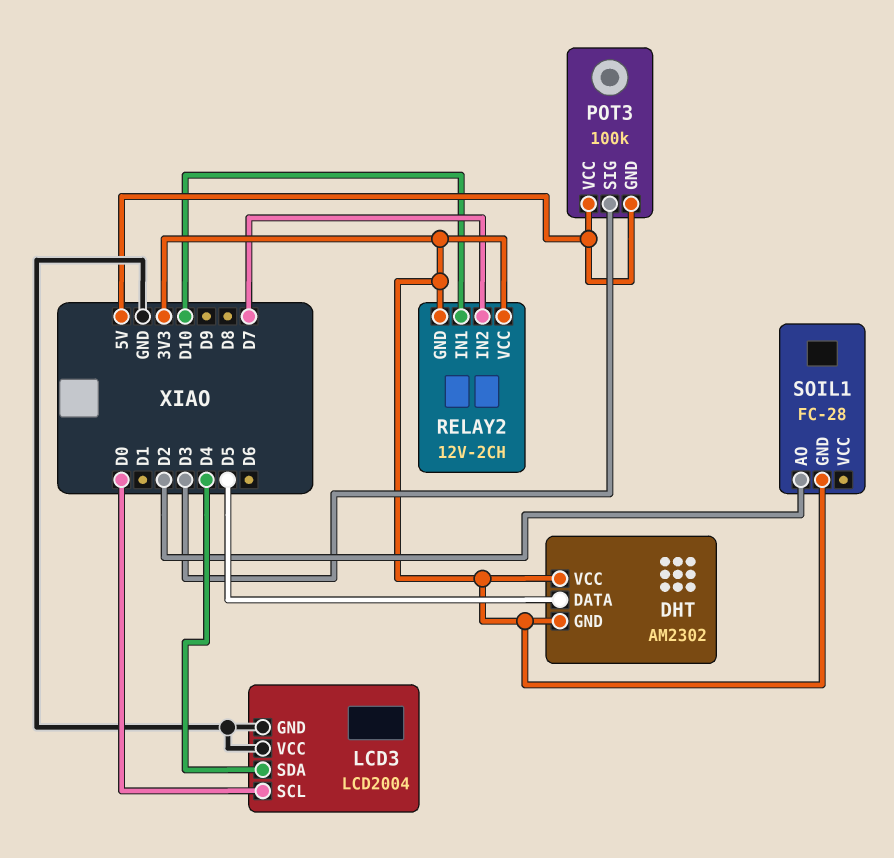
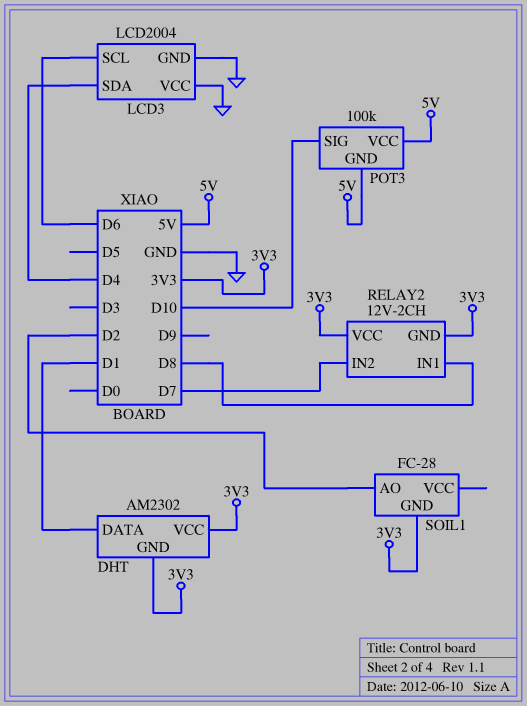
DHT pin DATA: D5 -> D1
LCD3 pin SCL: D0 -> D6
POT3 pin SIG: D3 -> D10
RELAY2 pin IN1: D10 -> D8

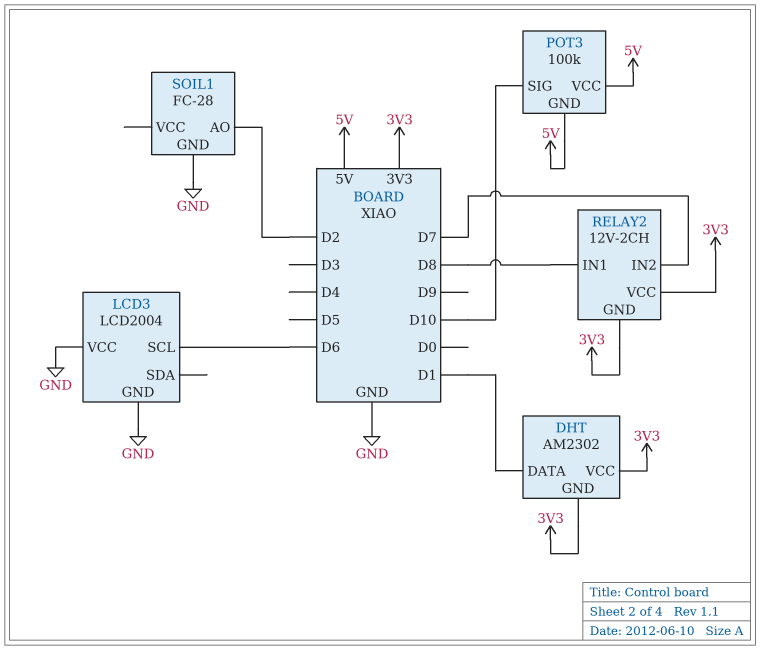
LCD3 pin SDA: D4 -> none
SOIL1 pin GND: 3V3 -> GND

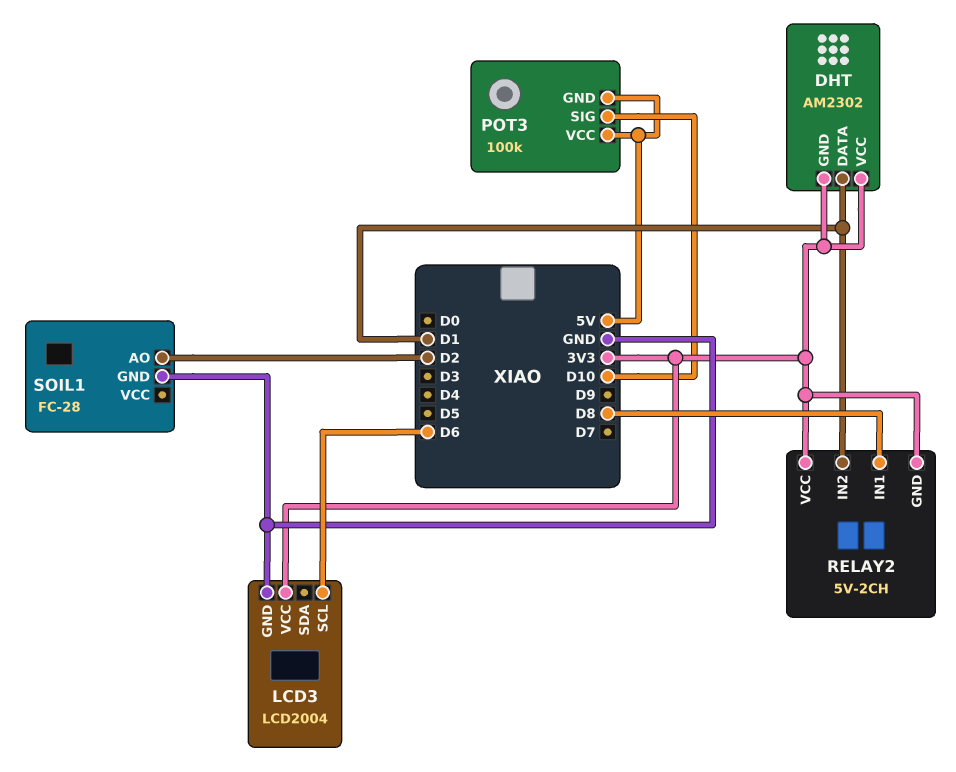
LCD3 pin VCC: GND -> 3V3
RELAY2: 12V-2CH -> 5V-2CH
RELAY2 pin IN2: D7 -> D1

